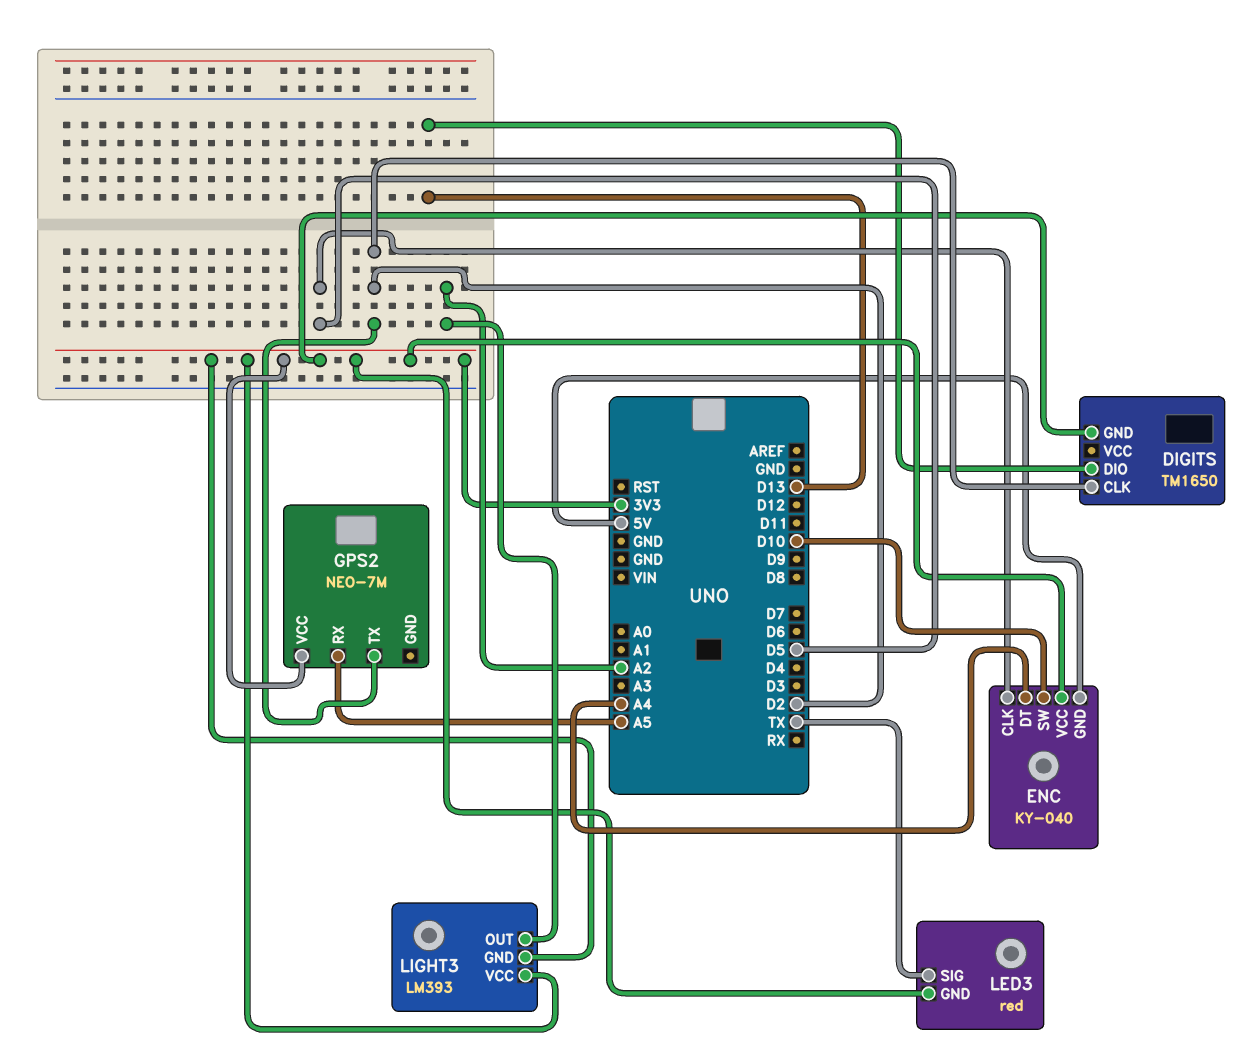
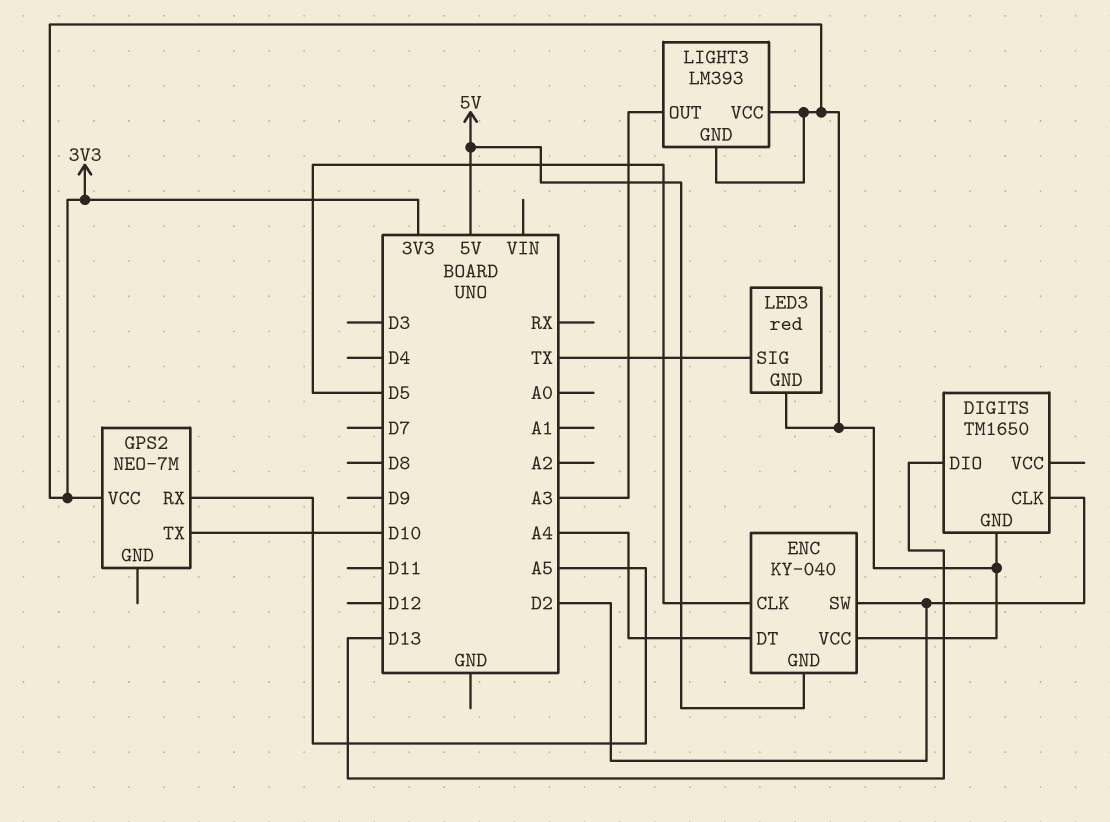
ENC pin SW: D10 -> D2
GPS2 pin TX: D2 -> D10
LIGHT3 pin OUT: A2 -> A3

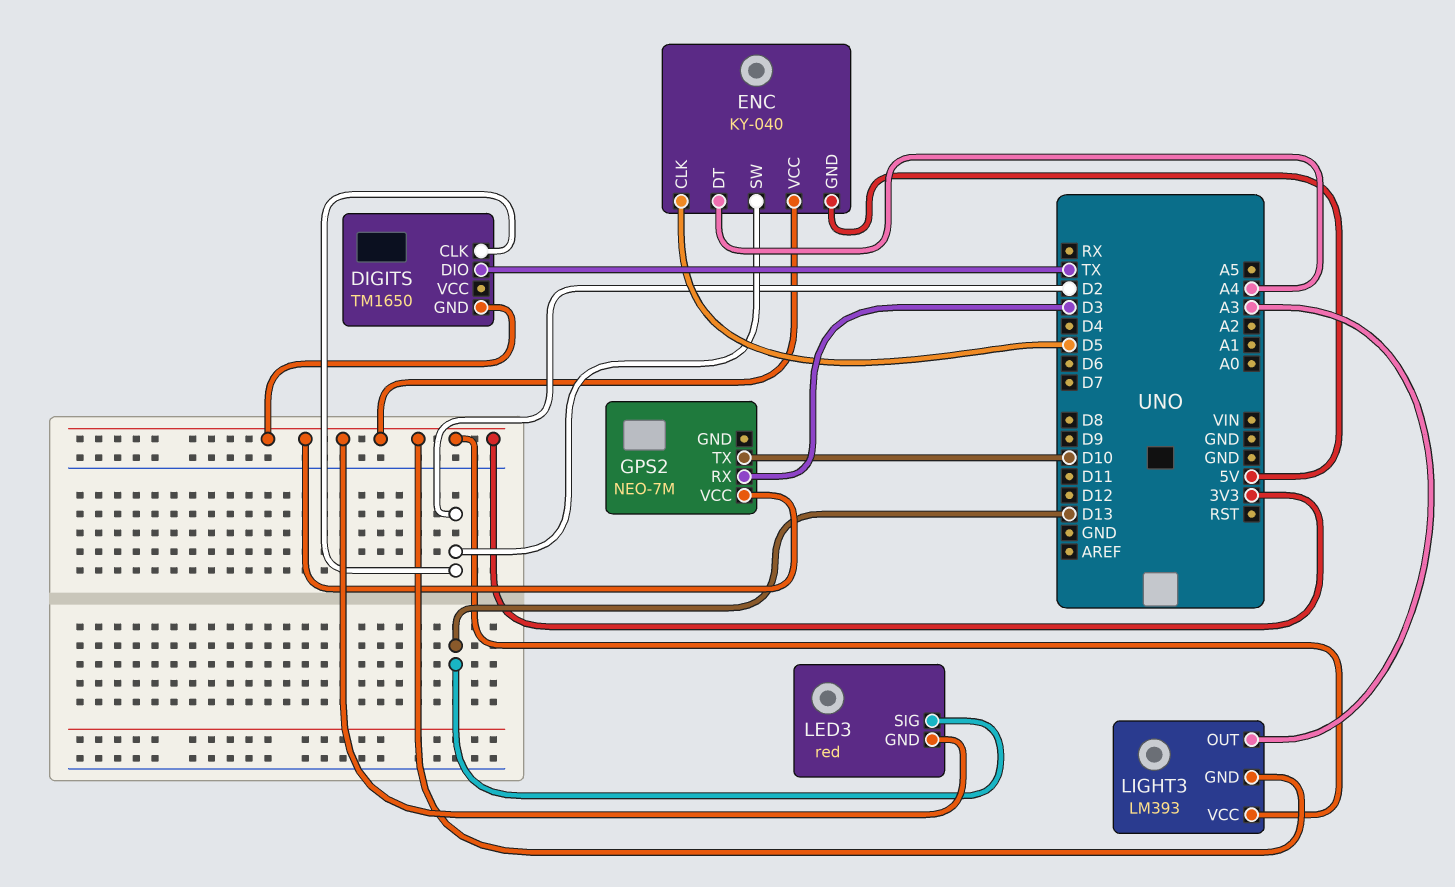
DIGITS pin DIO: D13 -> TX
GPS2 pin RX: A5 -> D3
LED3 pin SIG: TX -> D13

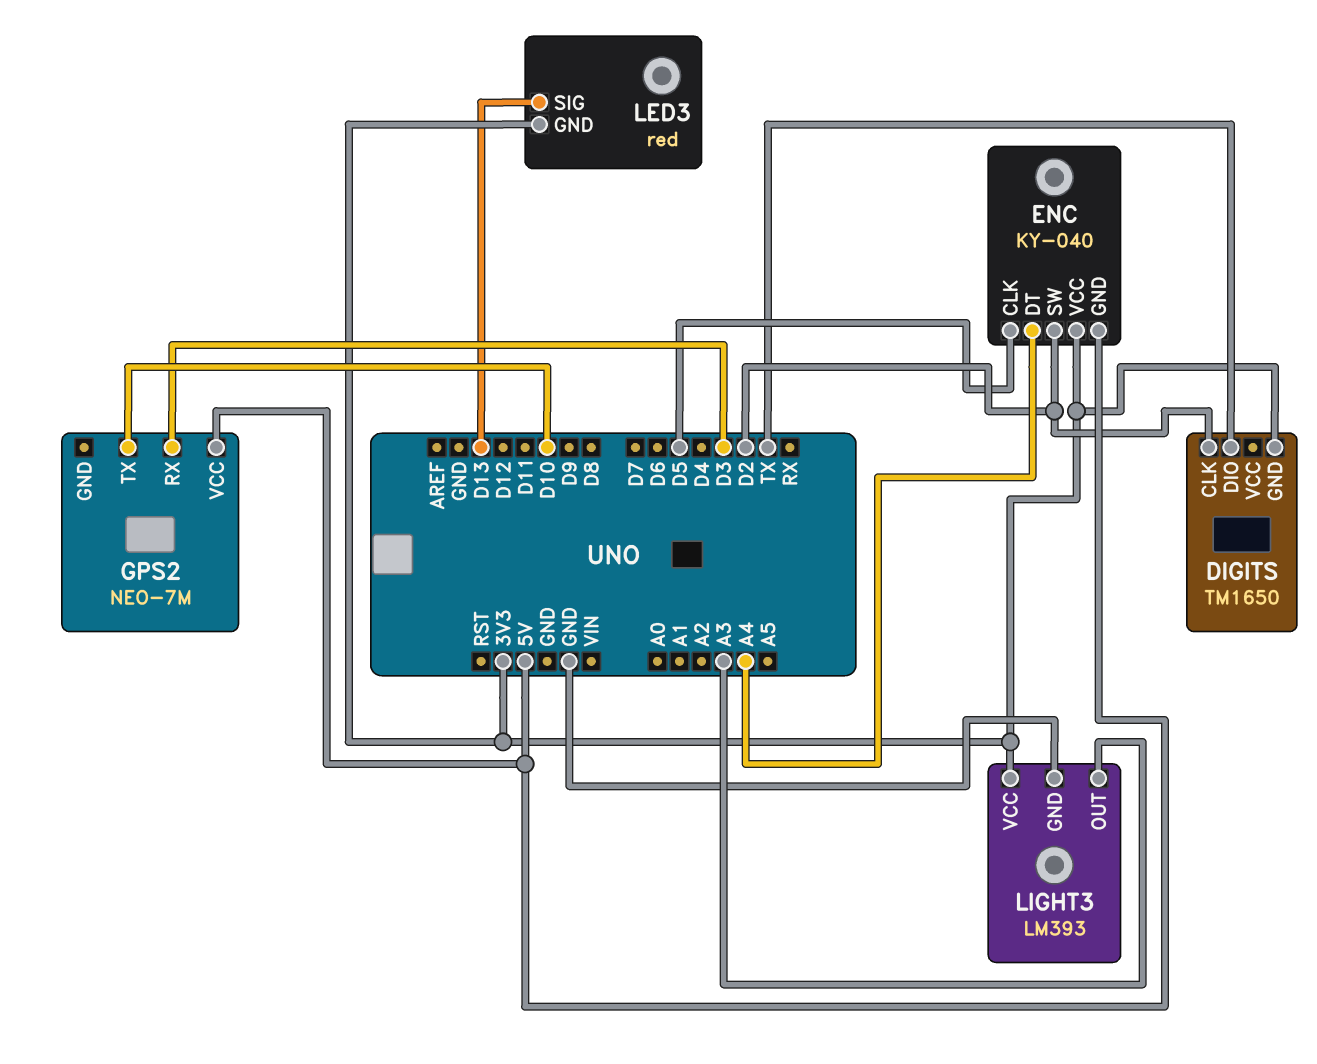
GPS2 pin VCC: 3V3 -> 5V
LIGHT3 pin GND: 3V3 -> GND

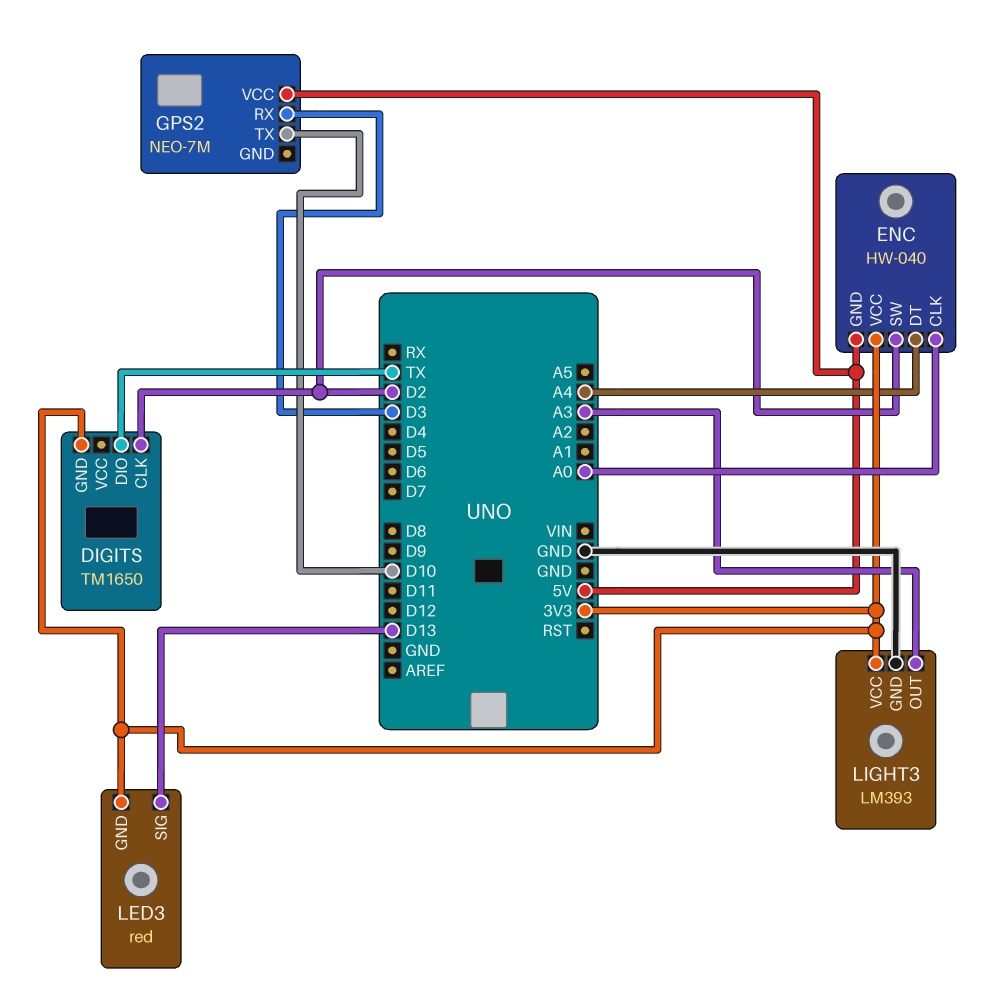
ENC: KY-040 -> HW-040
ENC pin CLK: D5 -> A0

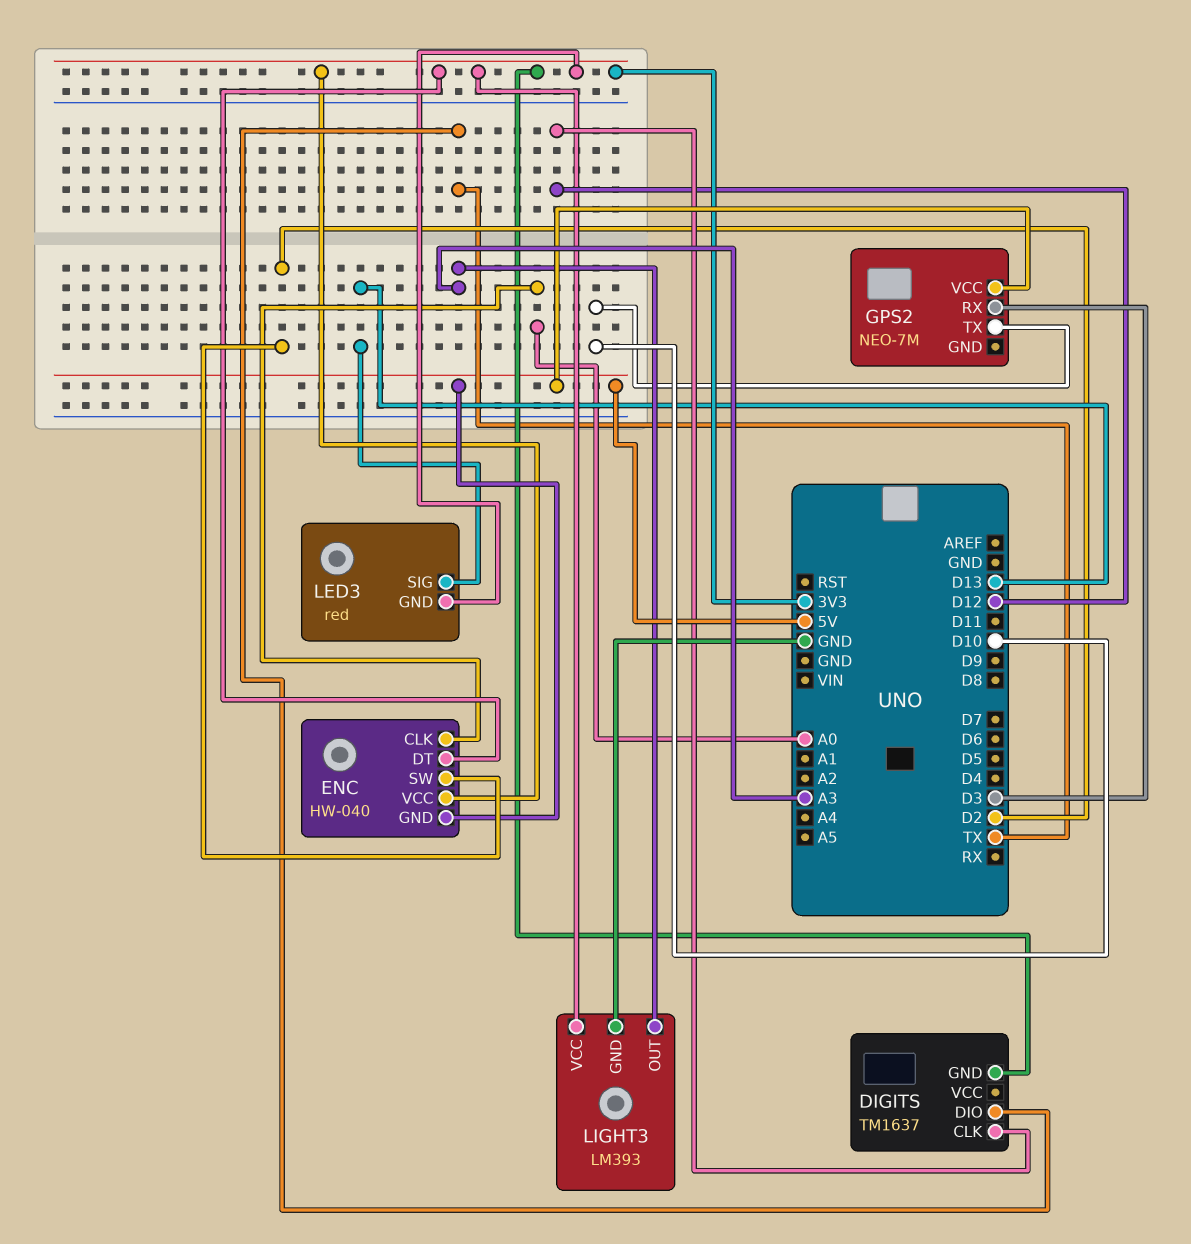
DIGITS: TM1650 -> TM1637
DIGITS pin CLK: D2 -> D12
ENC pin DT: A4 -> 3V3

